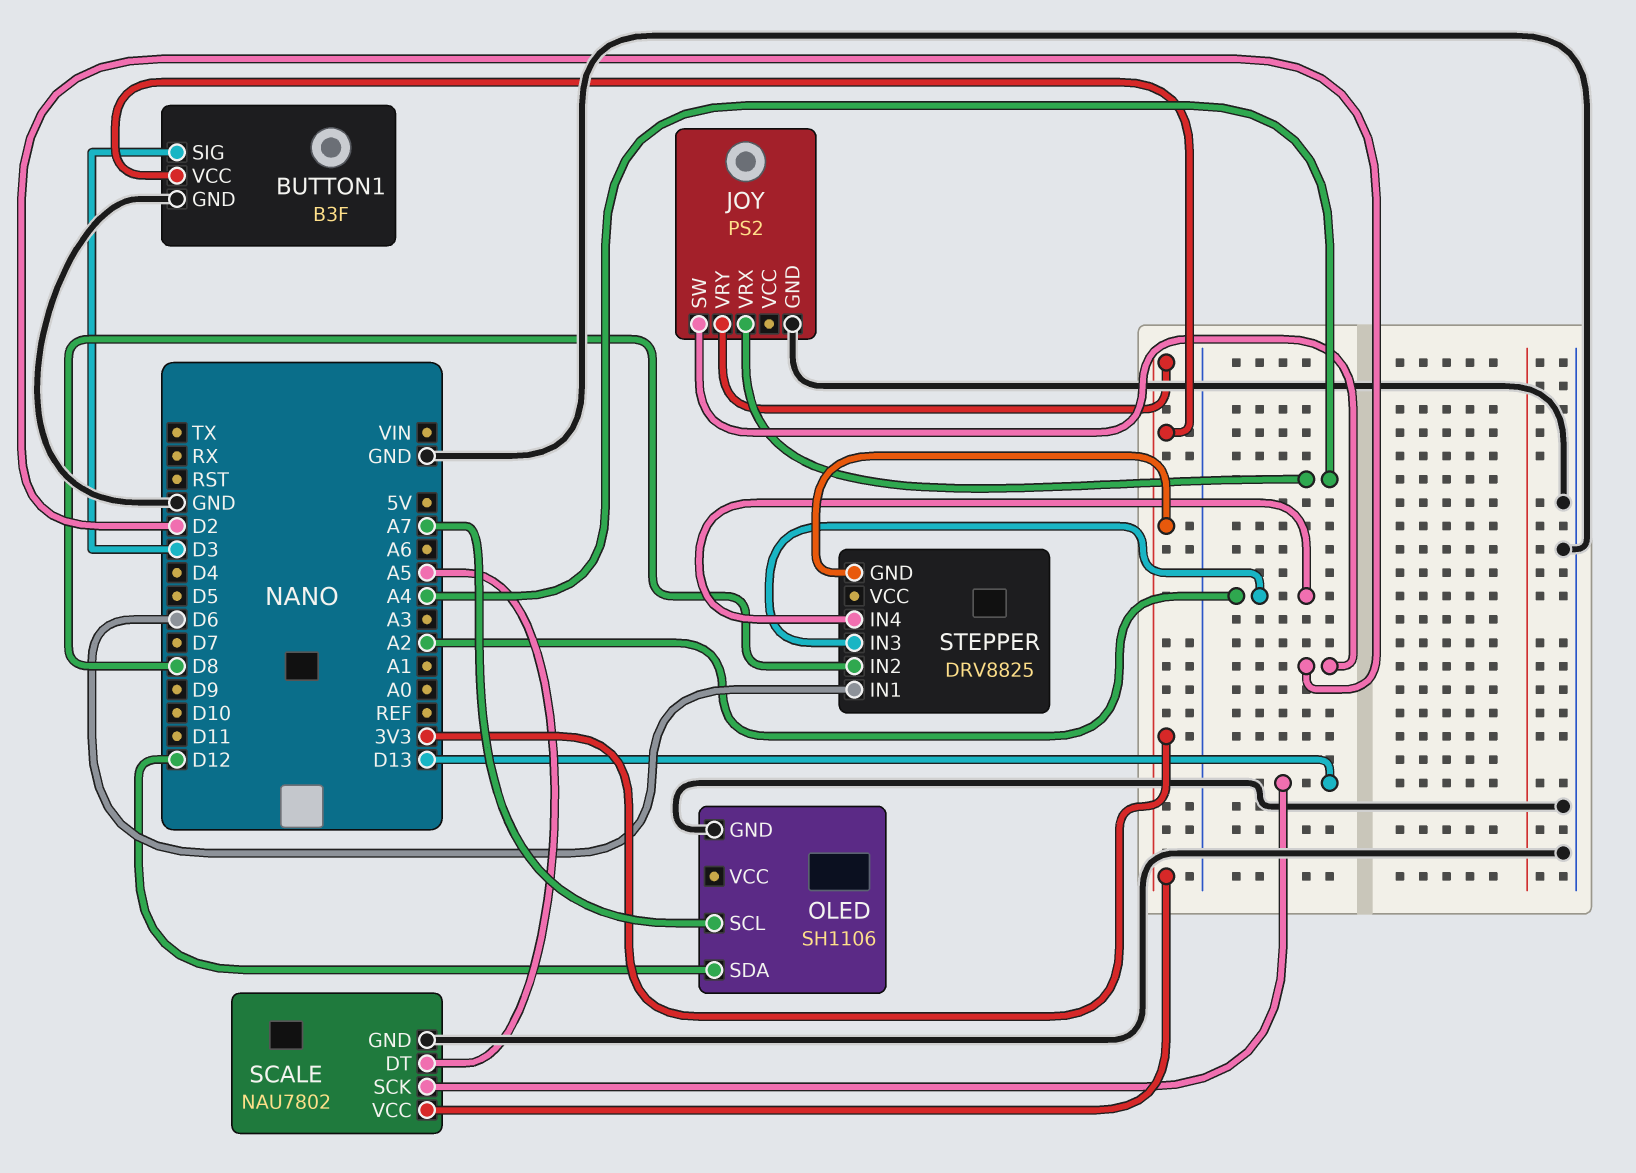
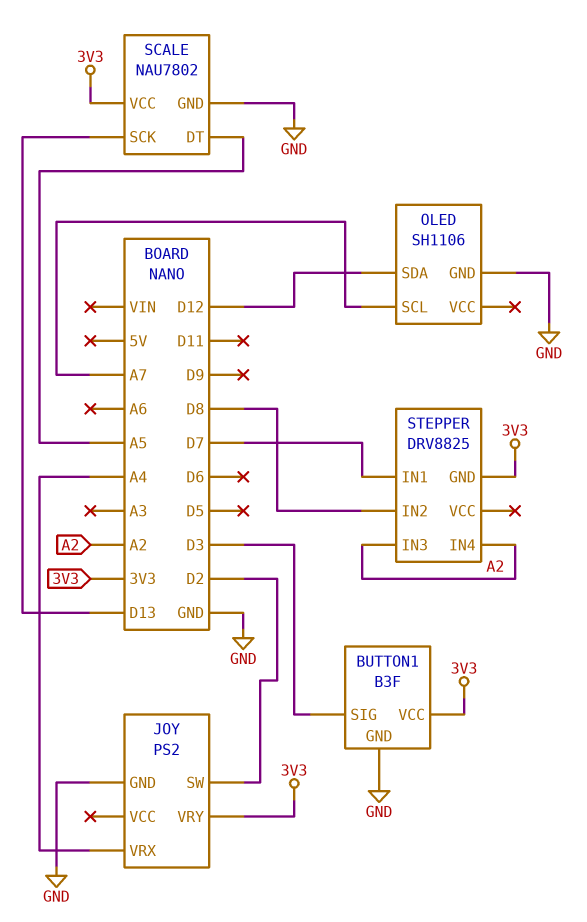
STEPPER pin IN1: D6 -> D7

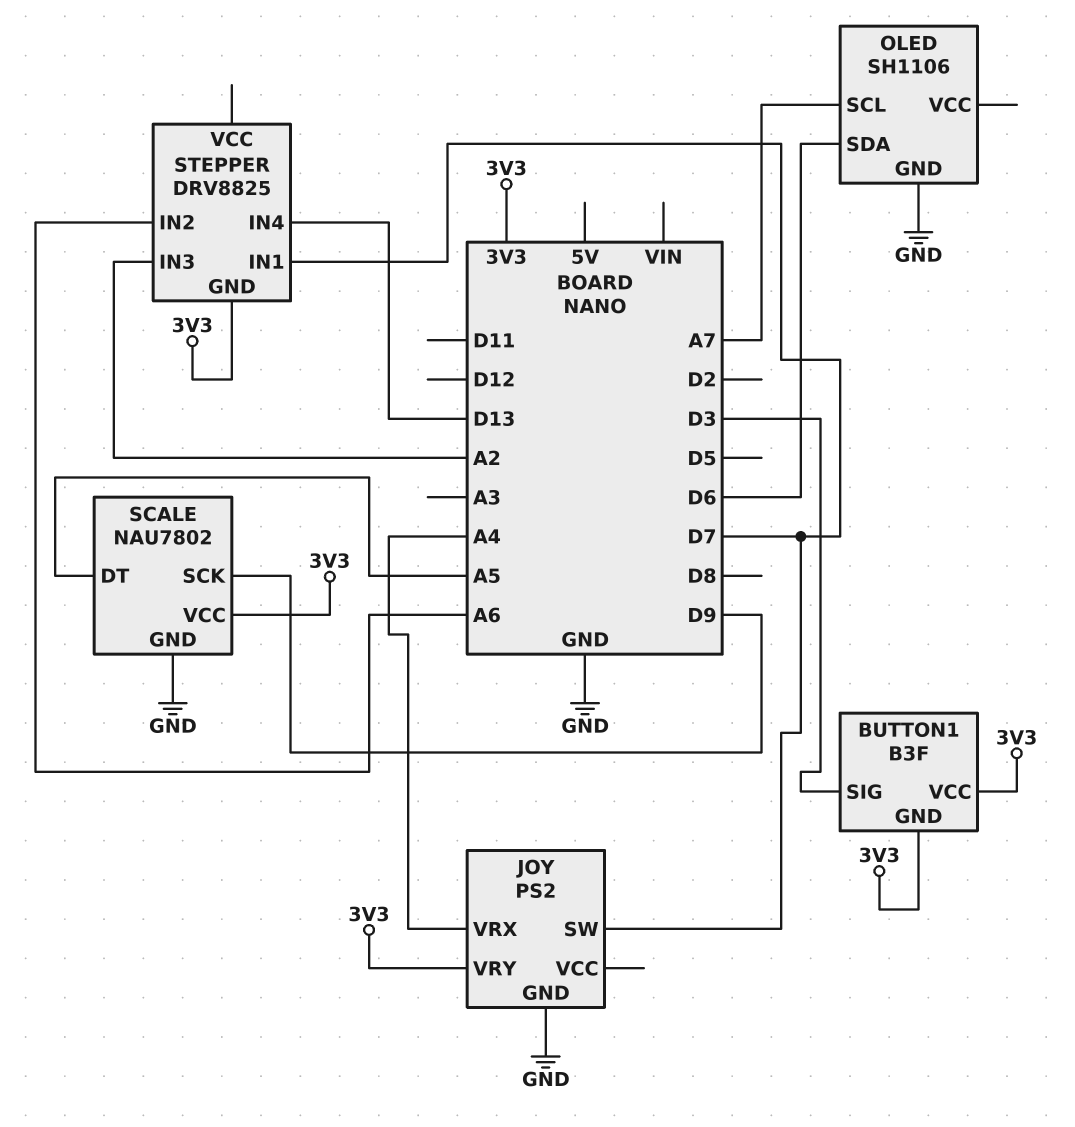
BUTTON1 pin GND: GND -> 3V3
JOY pin SW: D2 -> D7
OLED pin SDA: D12 -> D6
SCALE pin SCK: D13 -> D9
STEPPER pin IN2: D8 -> A6
STEPPER pin IN4: A2 -> D13

